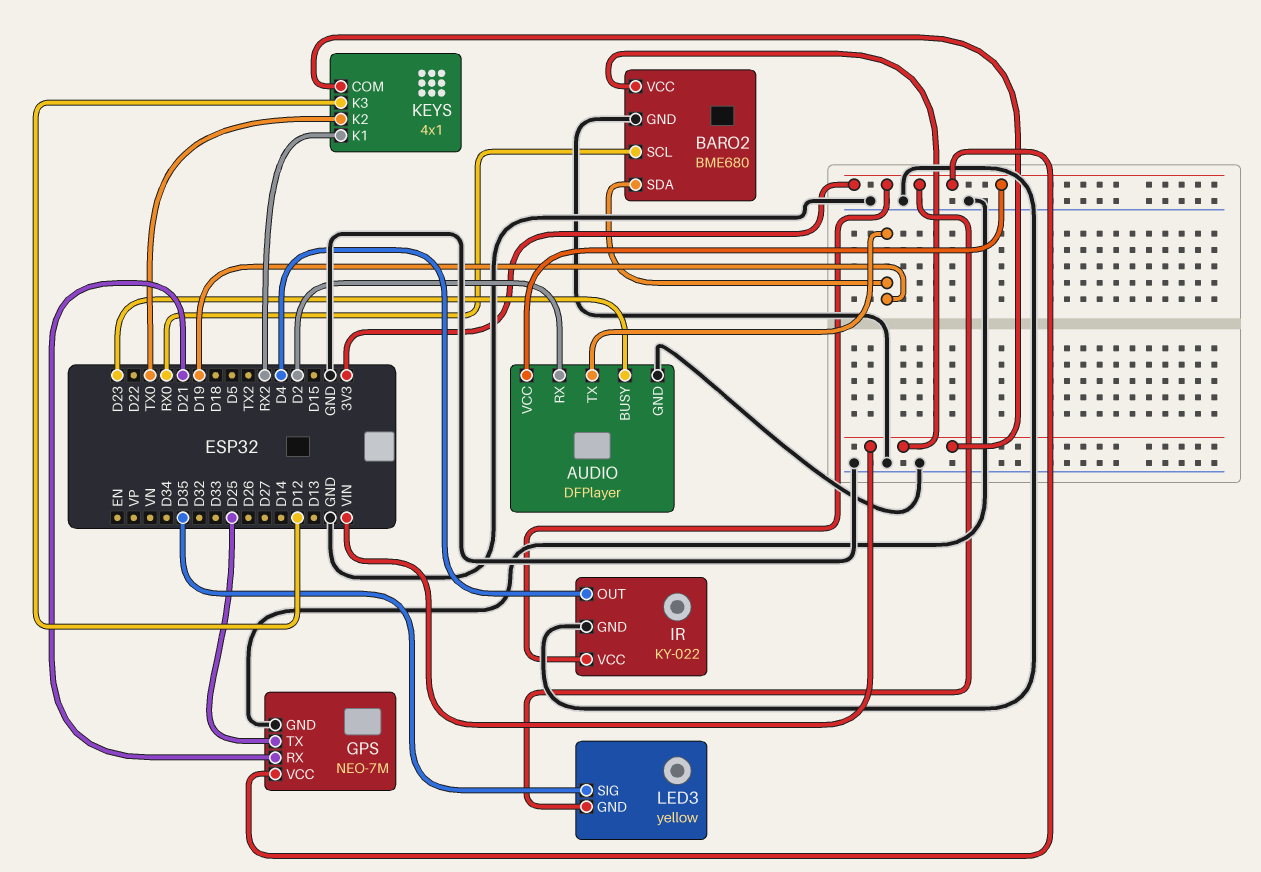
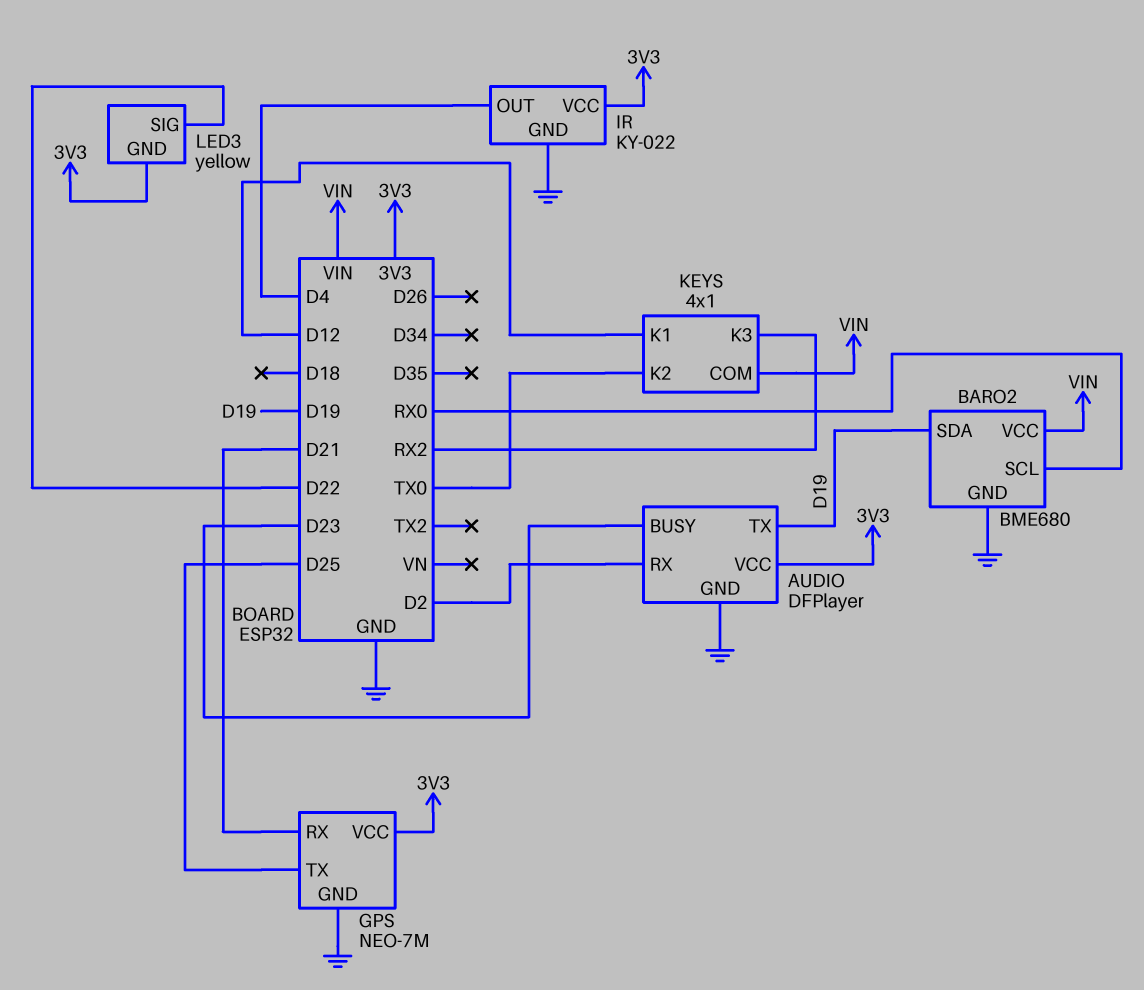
KEYS pin K1: RX2 -> D12
KEYS pin K3: D12 -> RX2
LED3 pin SIG: D35 -> D22

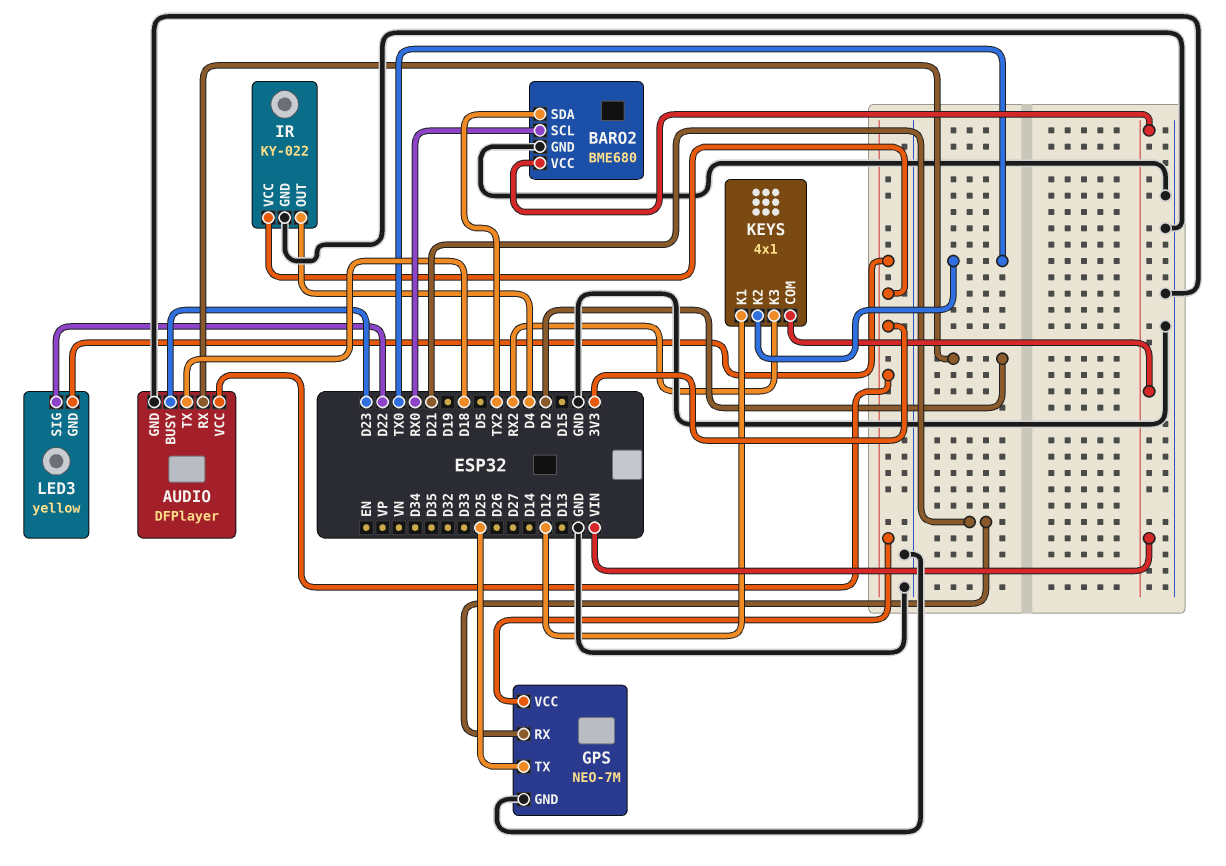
AUDIO pin TX: D19 -> D18
BARO2 pin SDA: D19 -> TX2

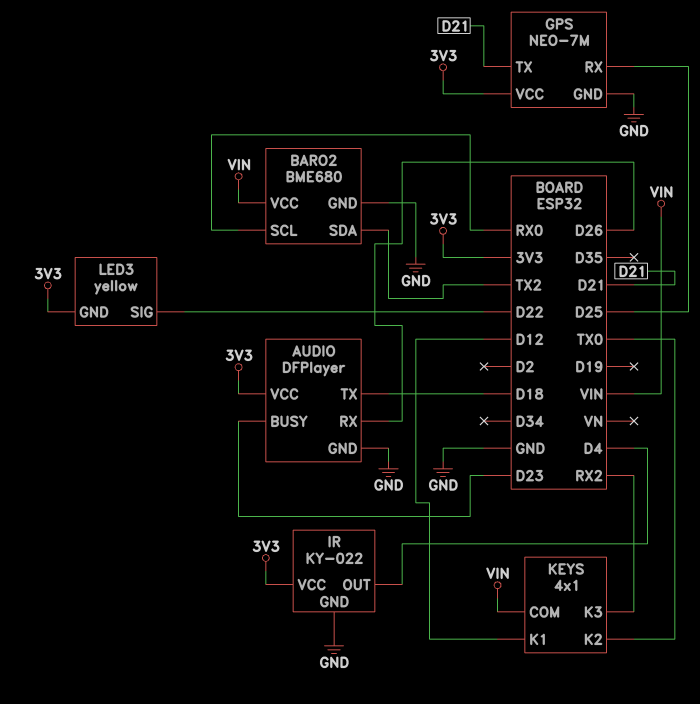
AUDIO pin RX: D2 -> D26
GPS pin RX: D21 -> D25
GPS pin TX: D25 -> D21

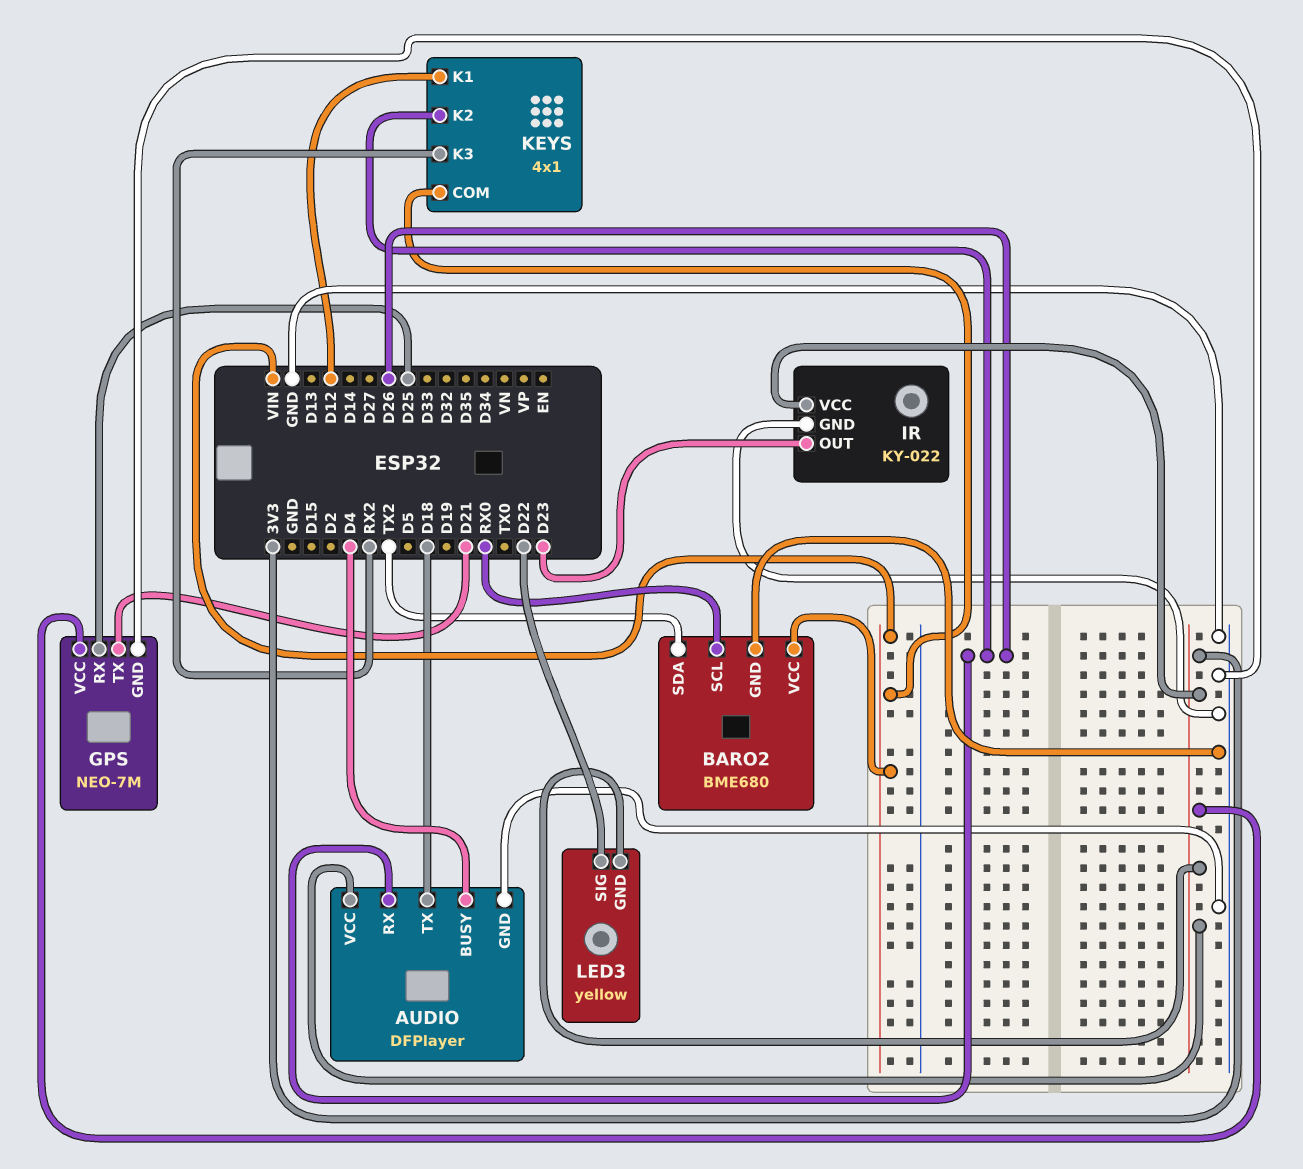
AUDIO pin BUSY: D23 -> D4
IR pin OUT: D4 -> D23
KEYS pin K2: TX0 -> D26

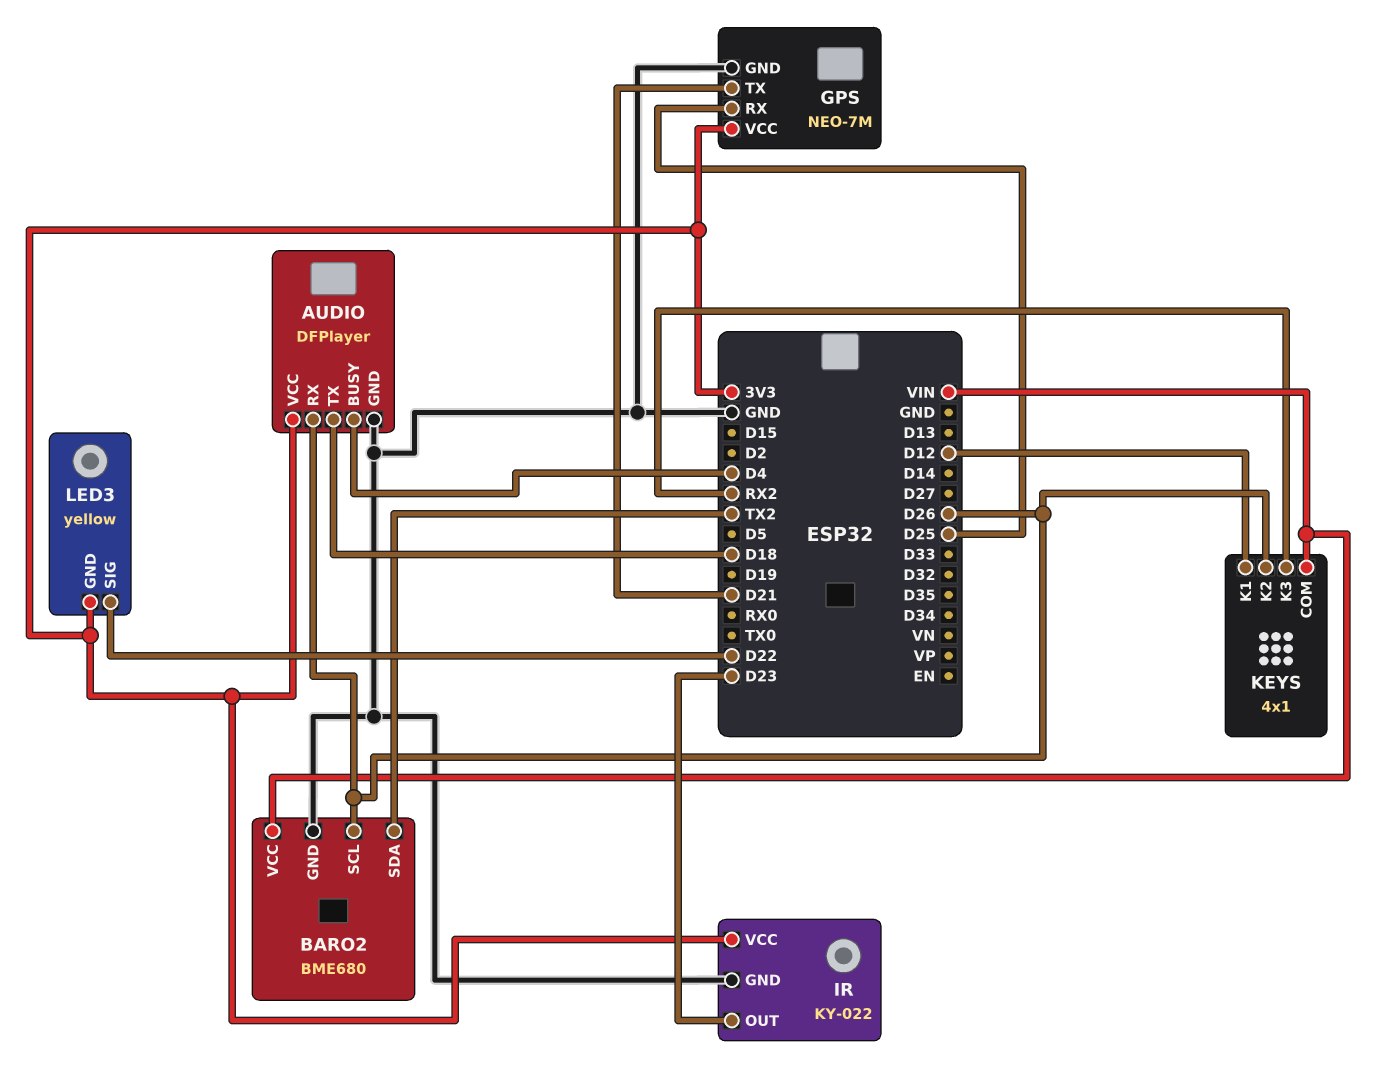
BARO2 pin SCL: RX0 -> D26

